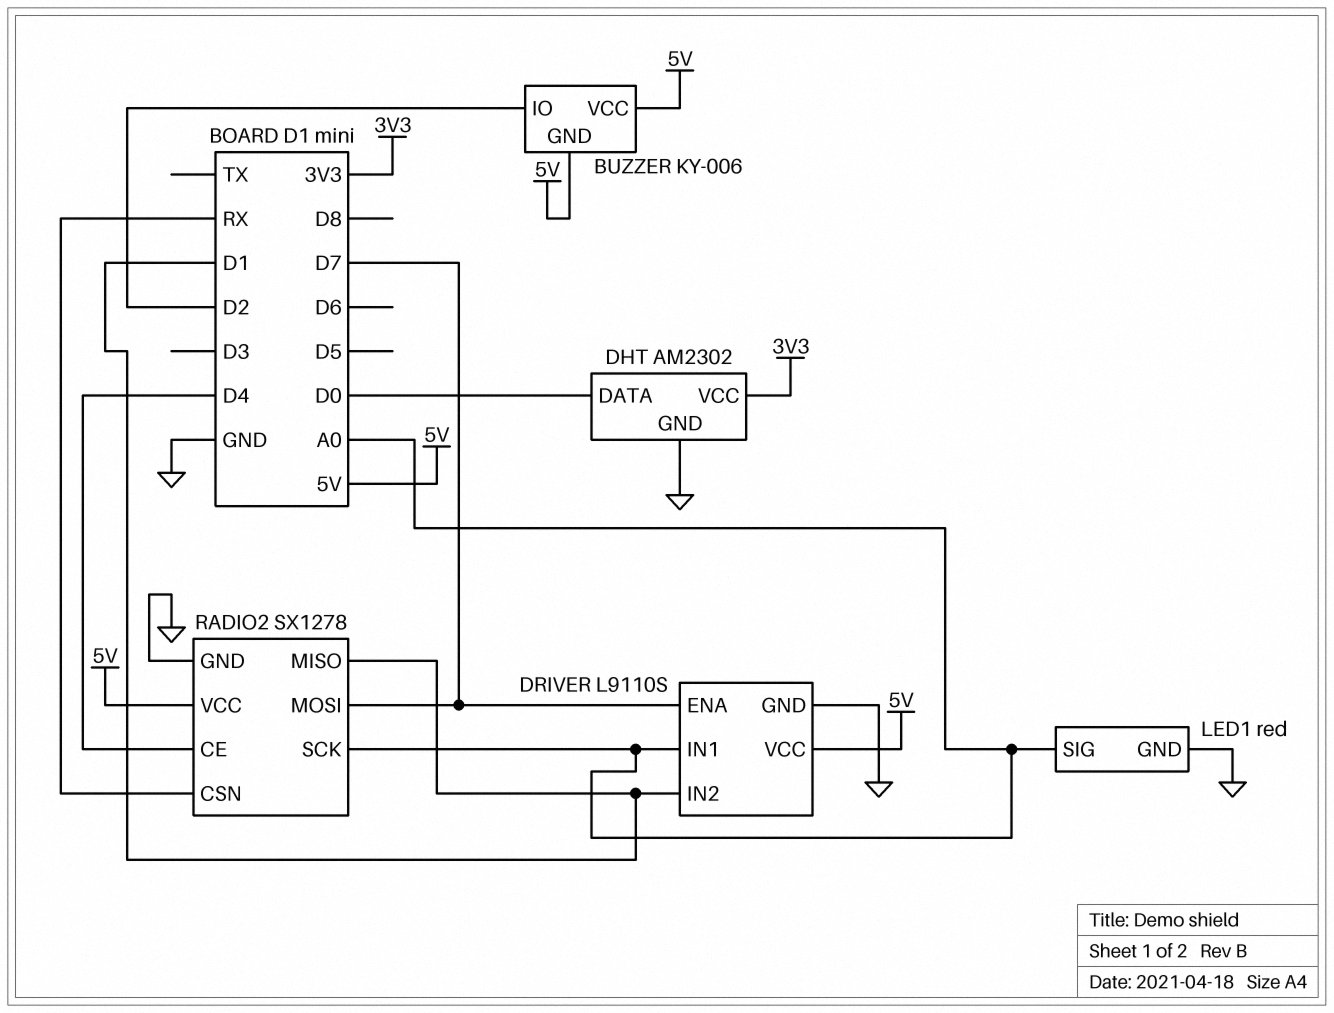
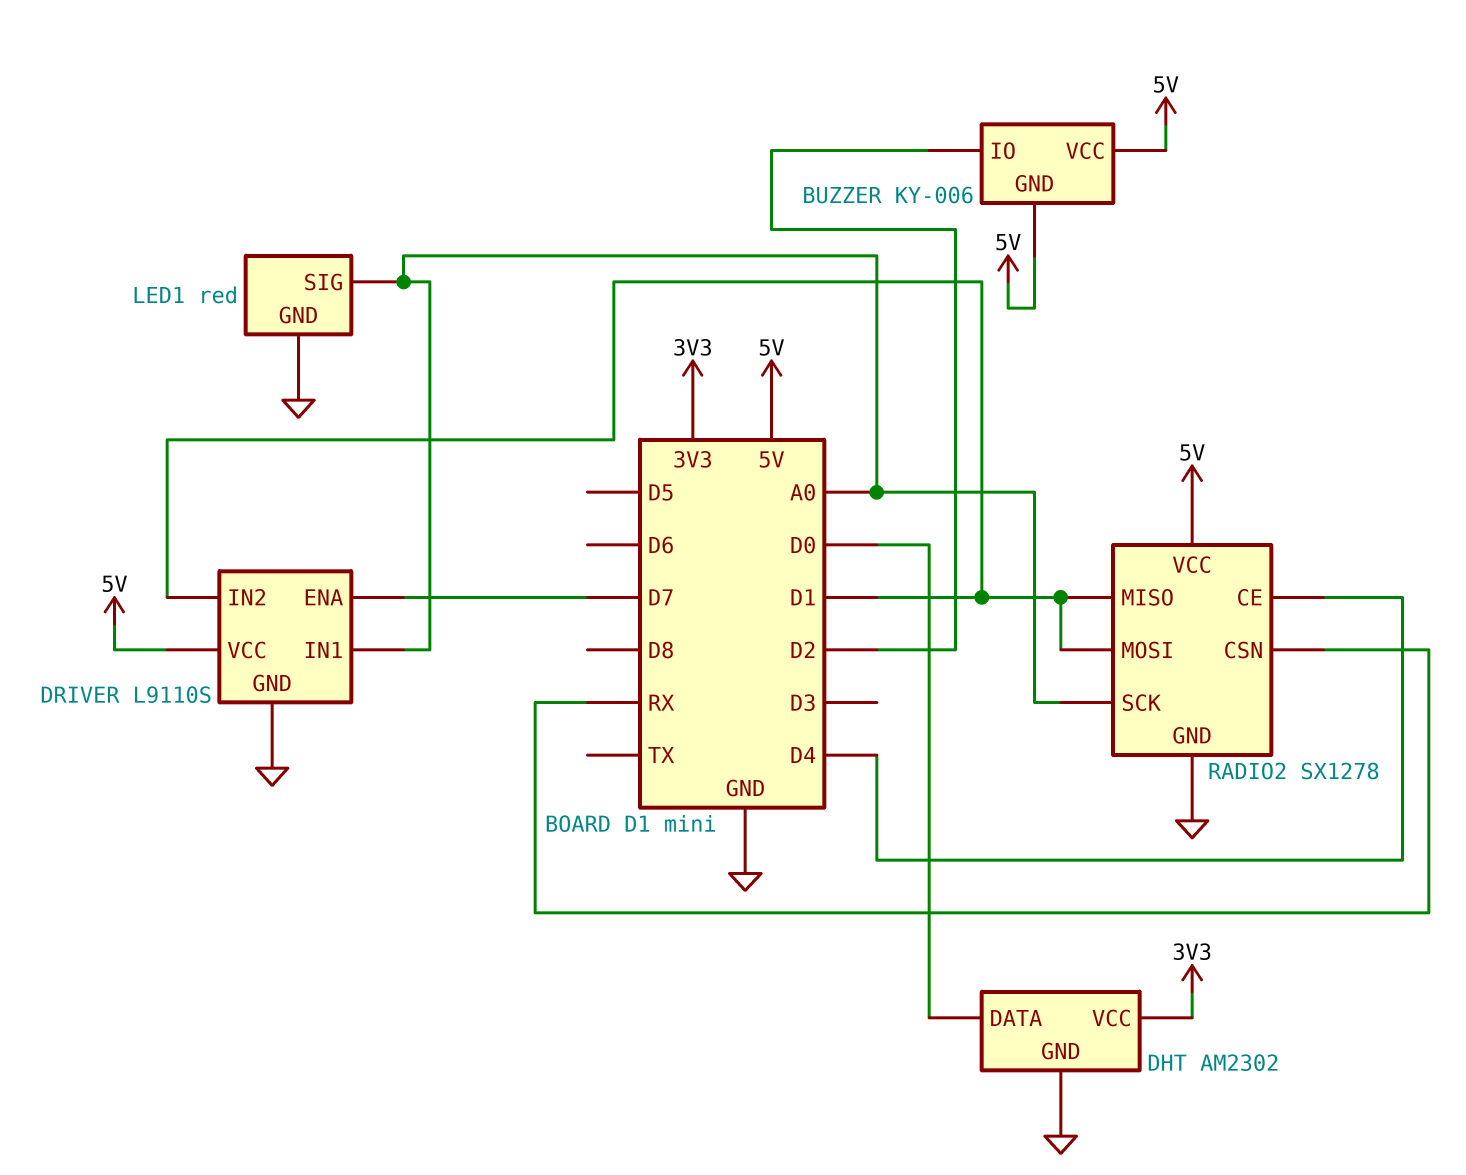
RADIO2 pin MOSI: D7 -> D1

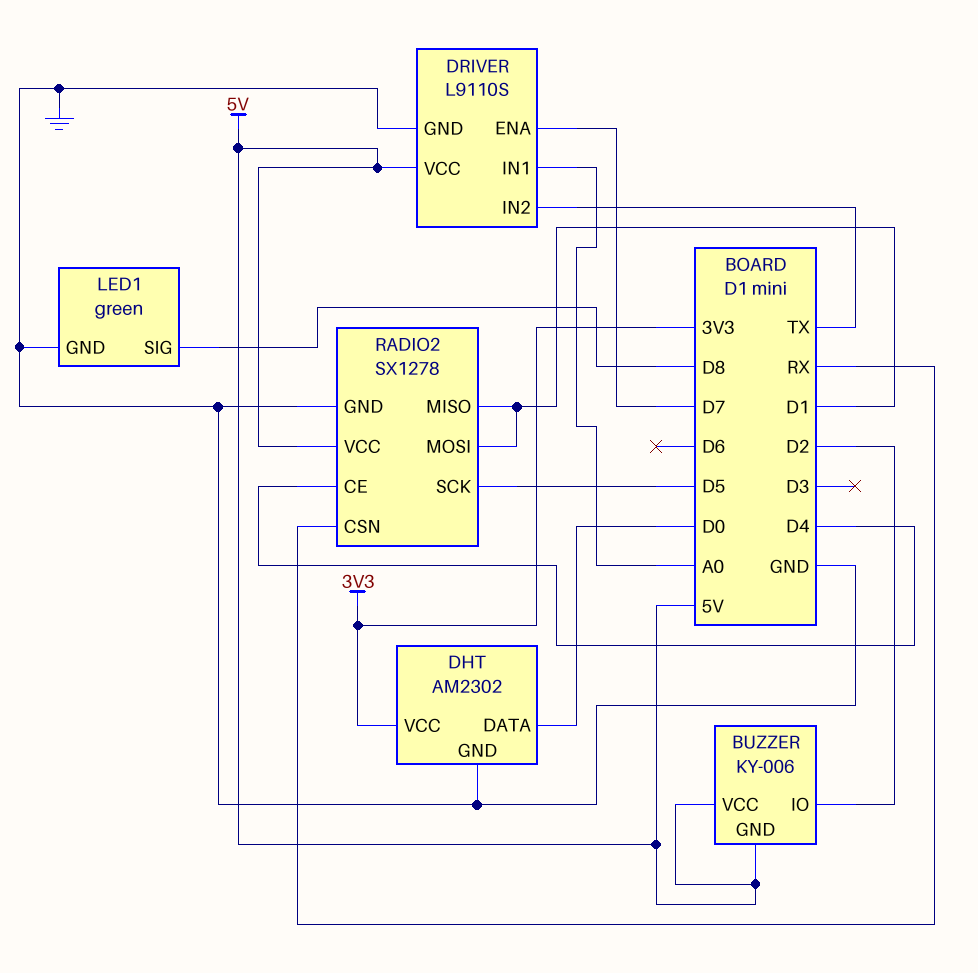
DRIVER pin IN2: D1 -> TX
LED1: red -> green
LED1 pin SIG: A0 -> D8
RADIO2 pin SCK: A0 -> D5

